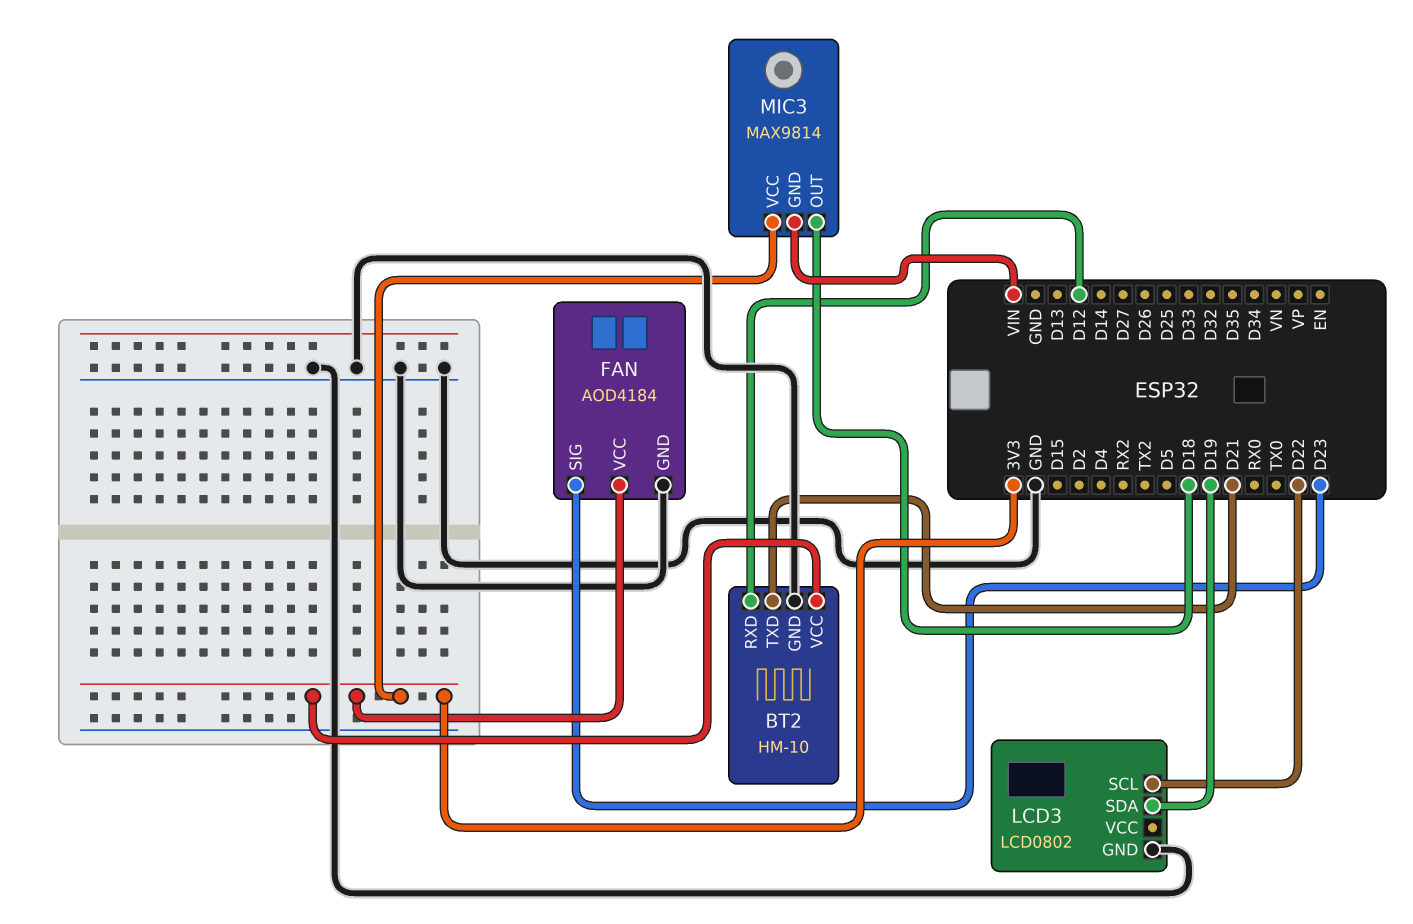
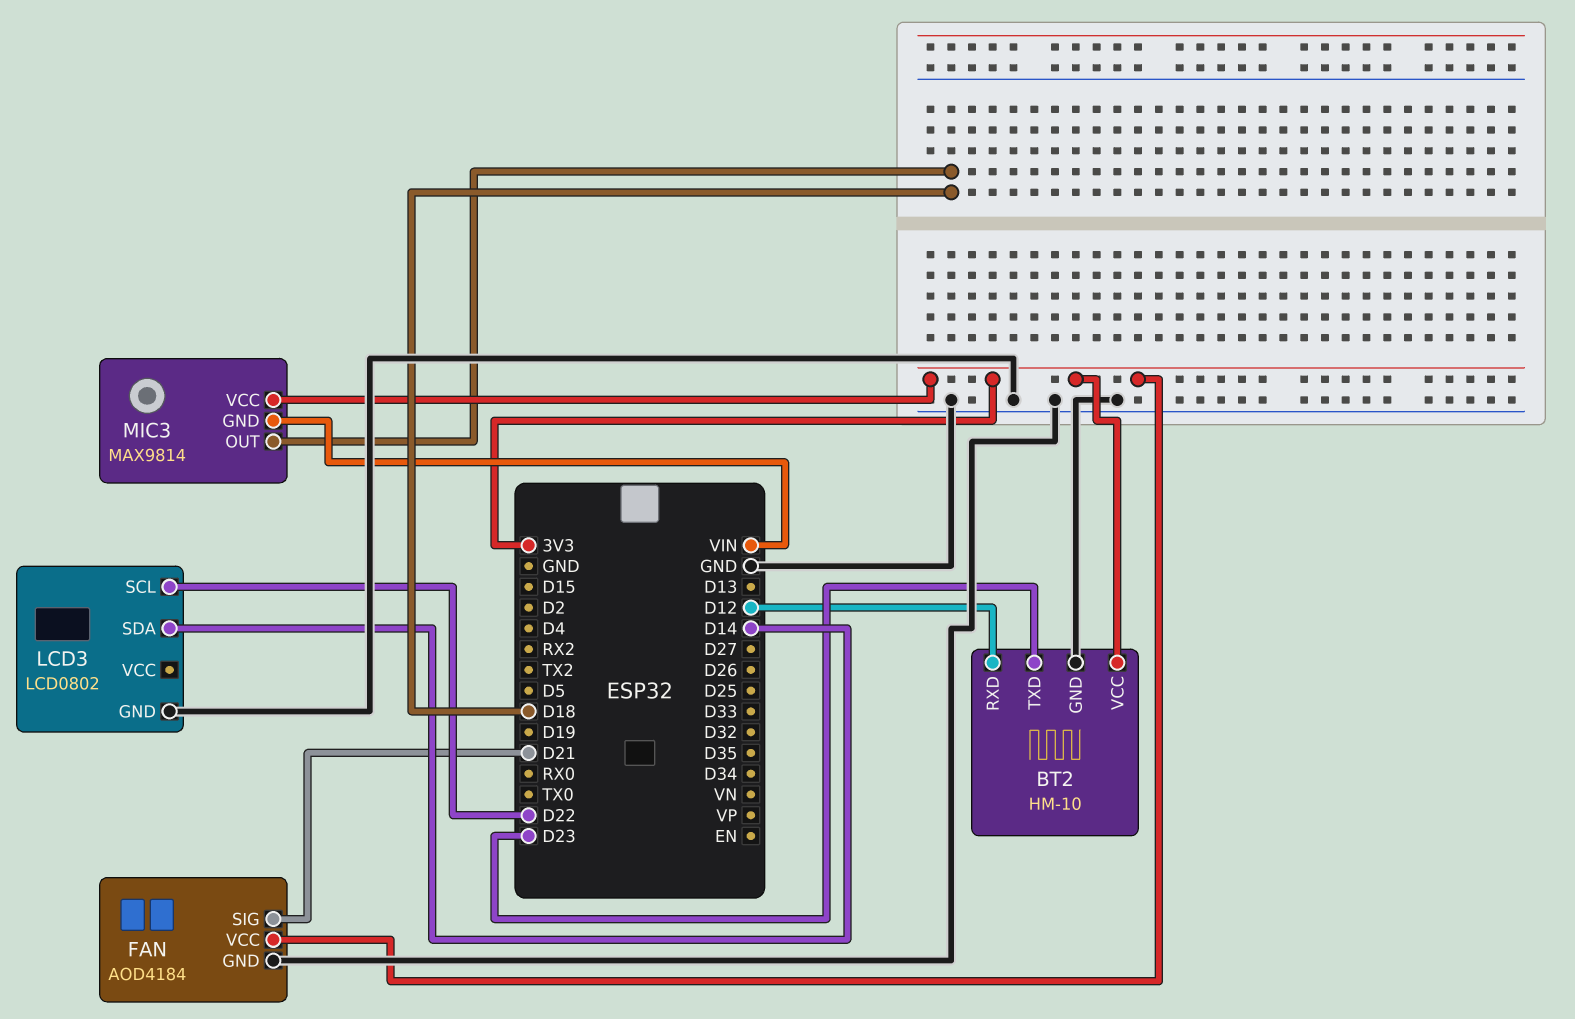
BT2 pin TXD: D21 -> D23
FAN pin SIG: D23 -> D21
LCD3 pin SDA: D19 -> D14

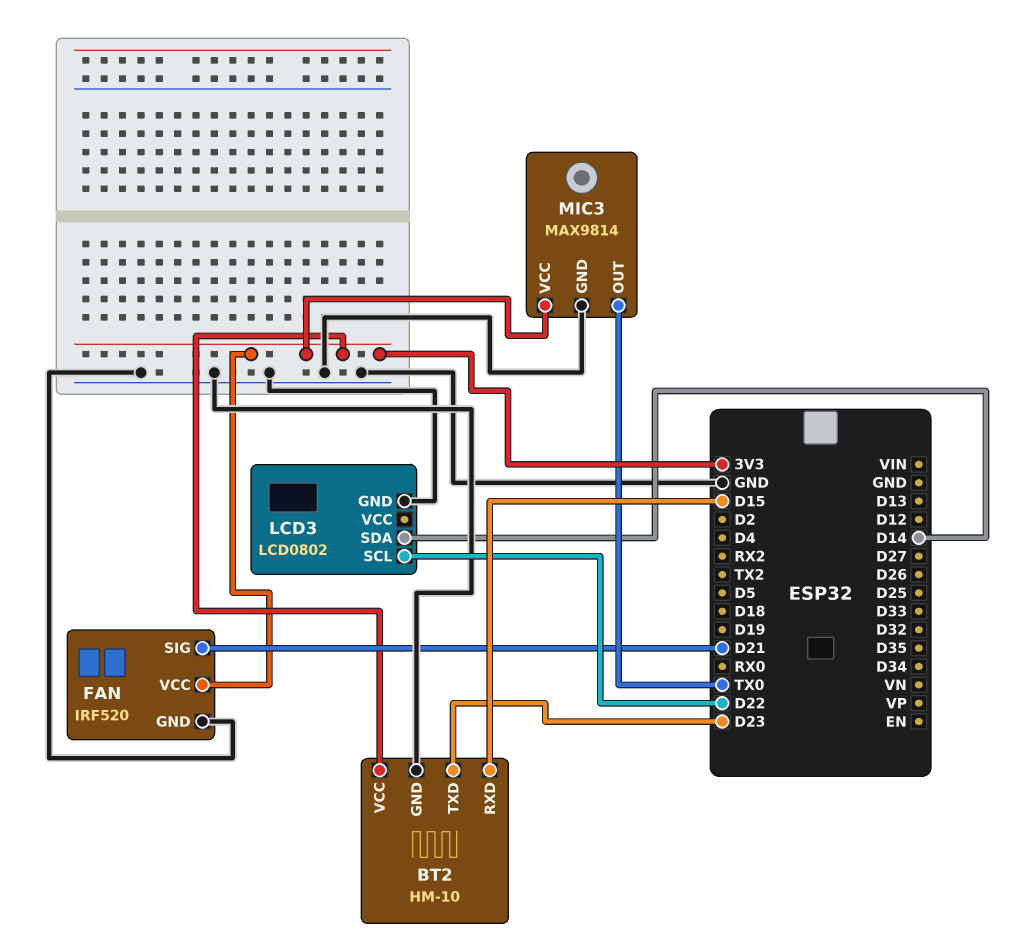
BT2 pin RXD: D12 -> D15
FAN: AOD4184 -> IRF520
MIC3 pin GND: VIN -> GND
MIC3 pin OUT: D18 -> TX0

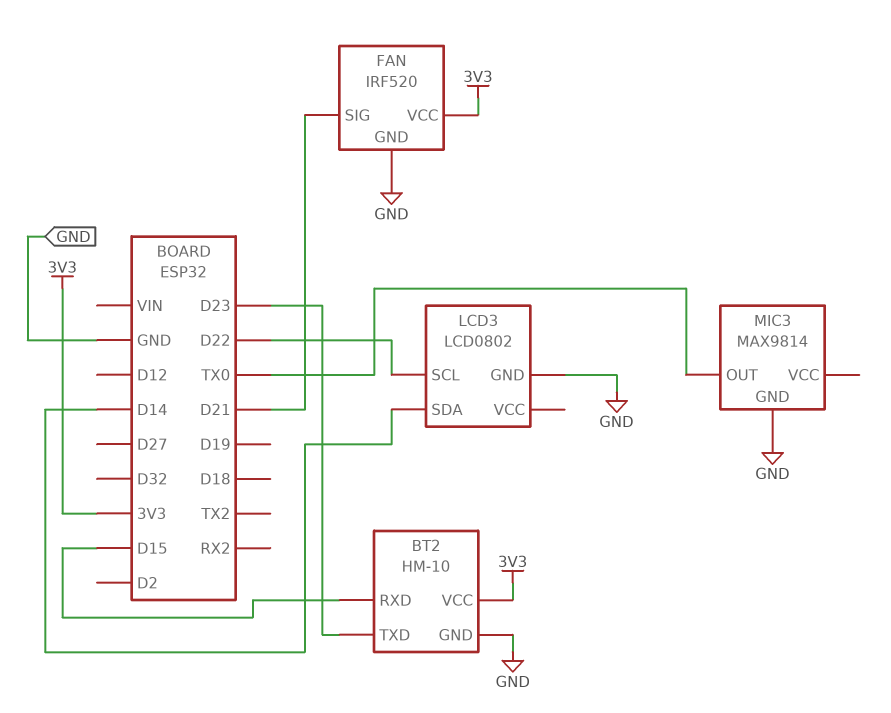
MIC3 pin VCC: 3V3 -> none

